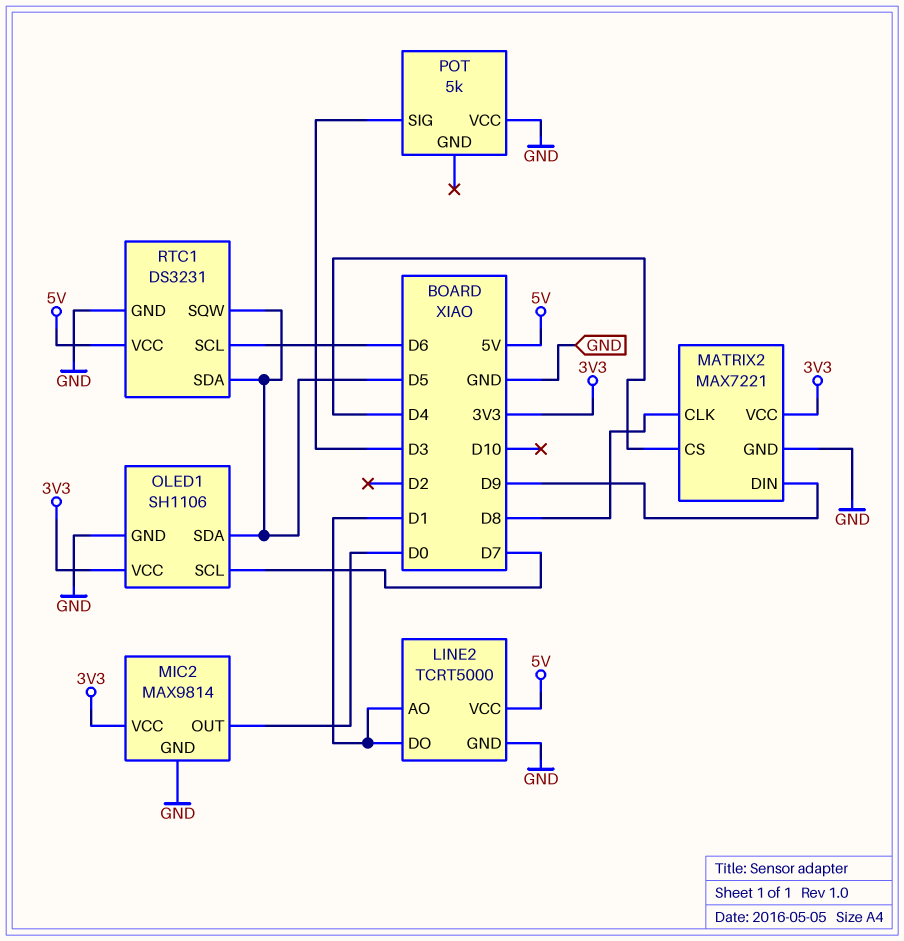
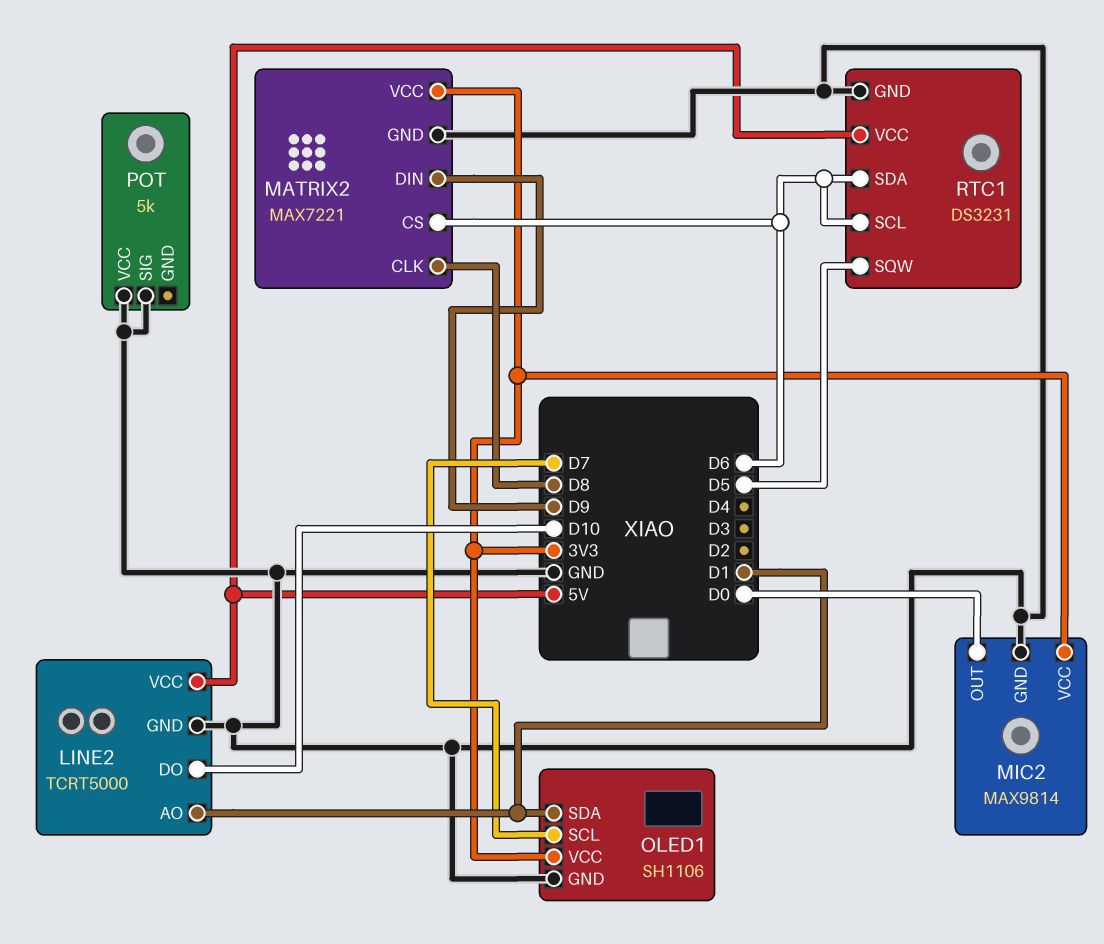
LINE2 pin DO: D1 -> D10
MATRIX2 pin CS: D4 -> D6
OLED1 pin SDA: D5 -> D1
POT pin SIG: D3 -> GND
RTC1 pin SDA: D5 -> D6

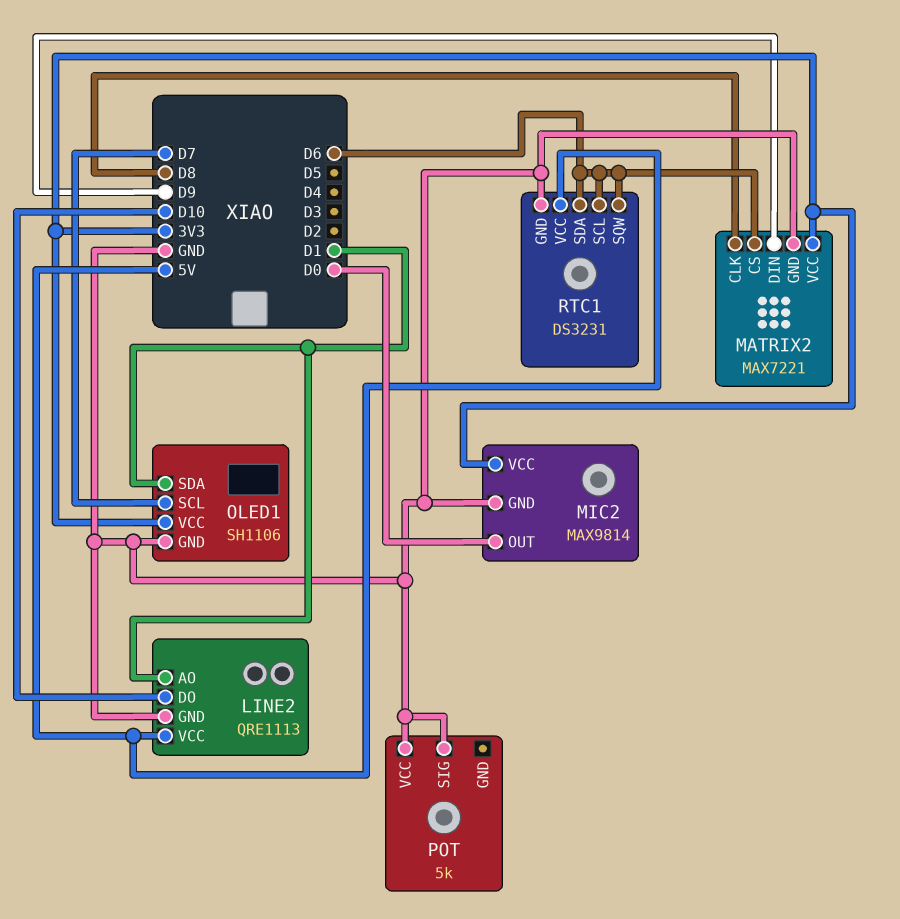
LINE2: TCRT5000 -> QRE1113
RTC1 pin SQW: D5 -> D6

